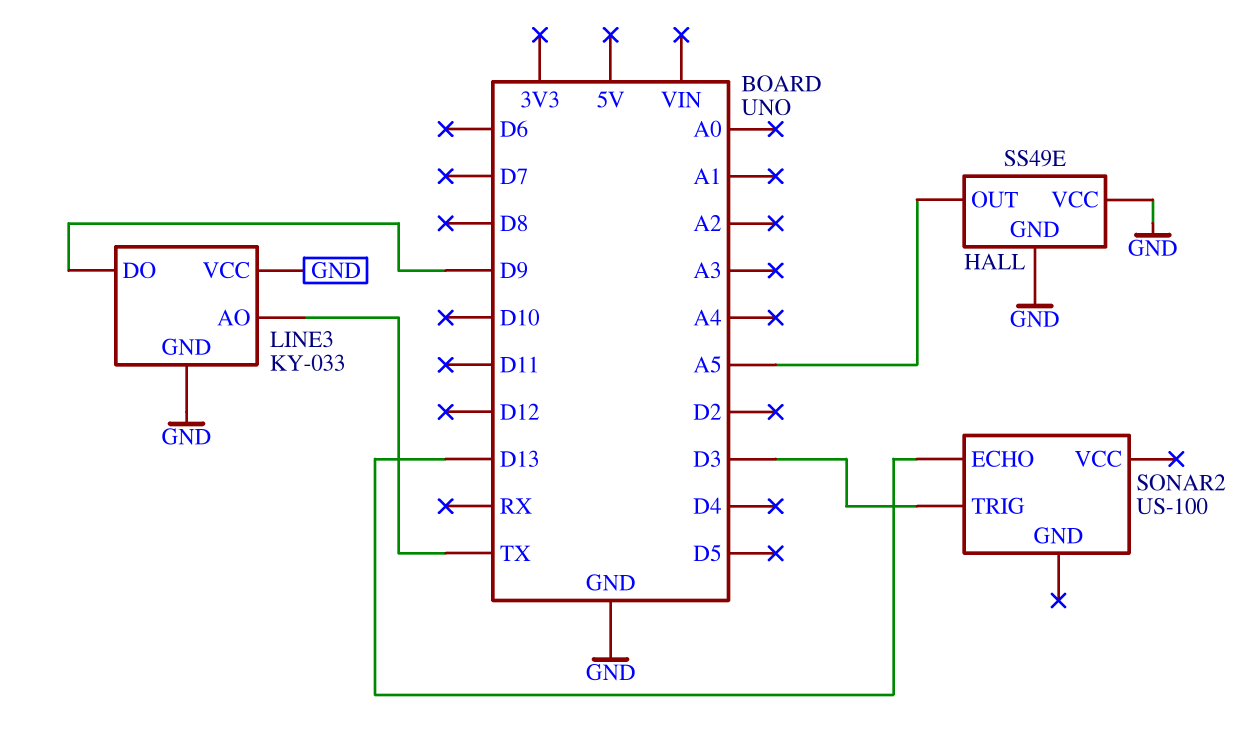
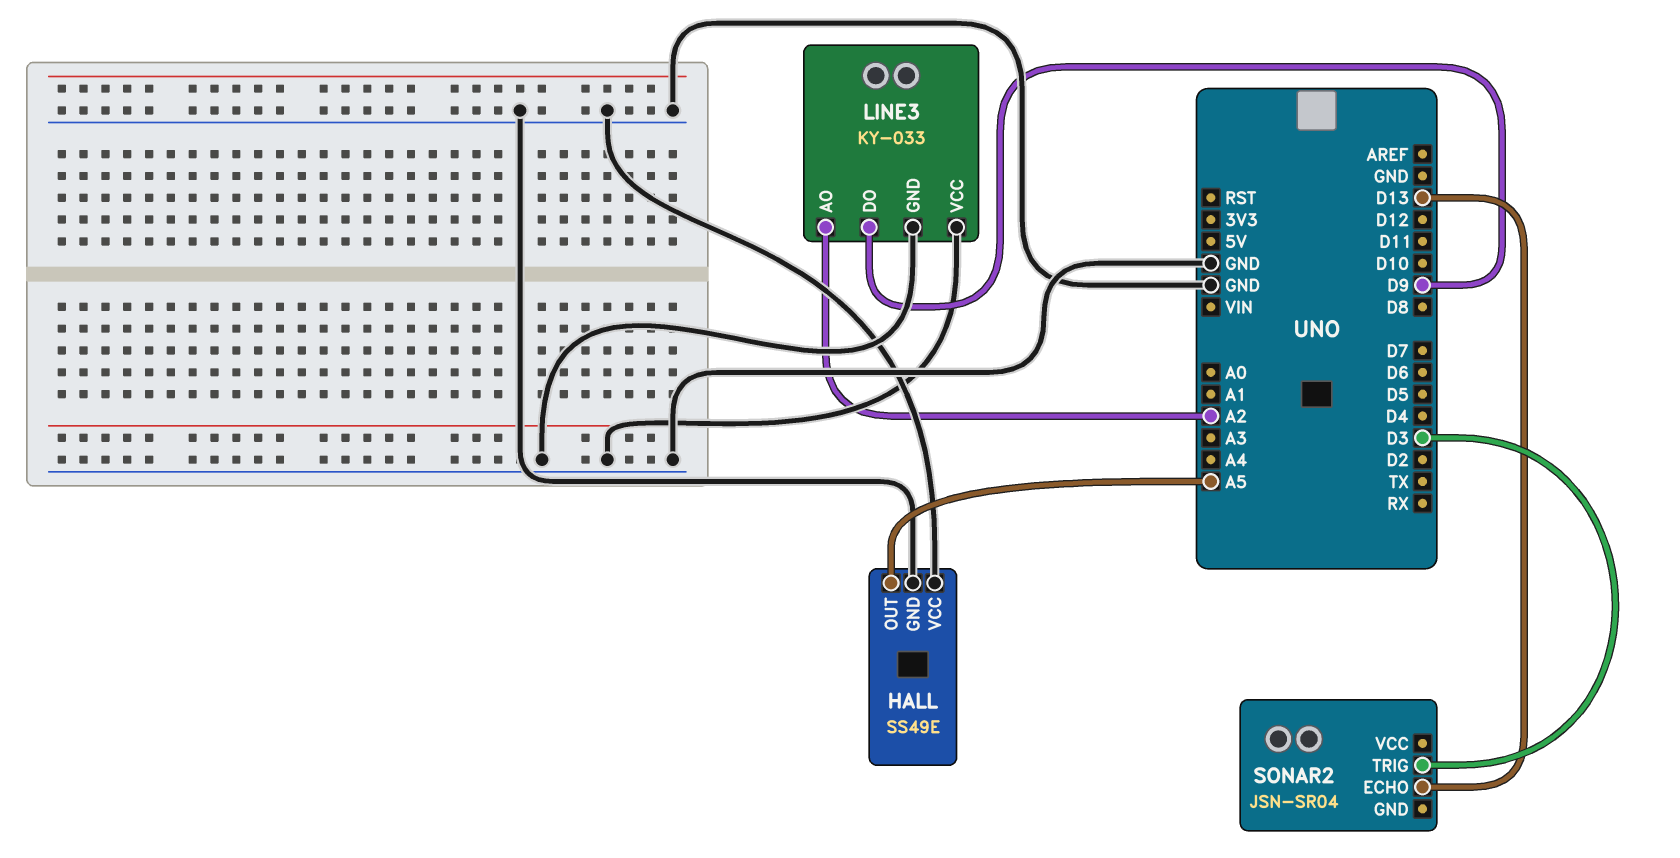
LINE3 pin AO: TX -> A2
SONAR2: US-100 -> JSN-SR04

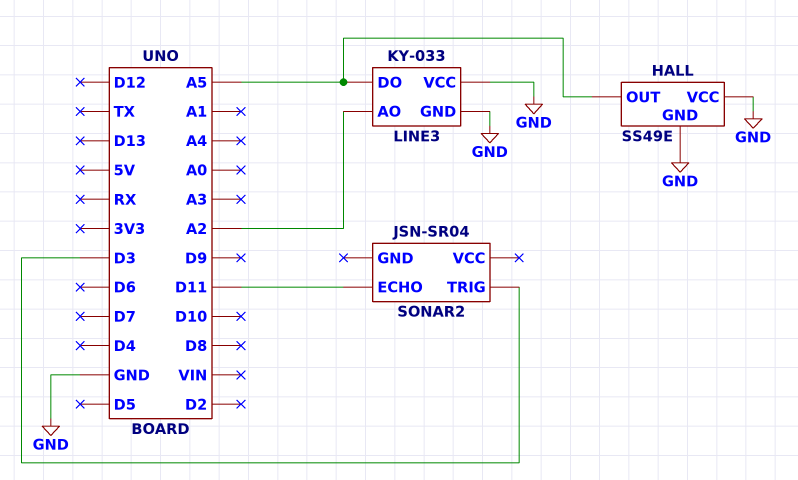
LINE3 pin DO: D9 -> A5
SONAR2 pin ECHO: D13 -> D11

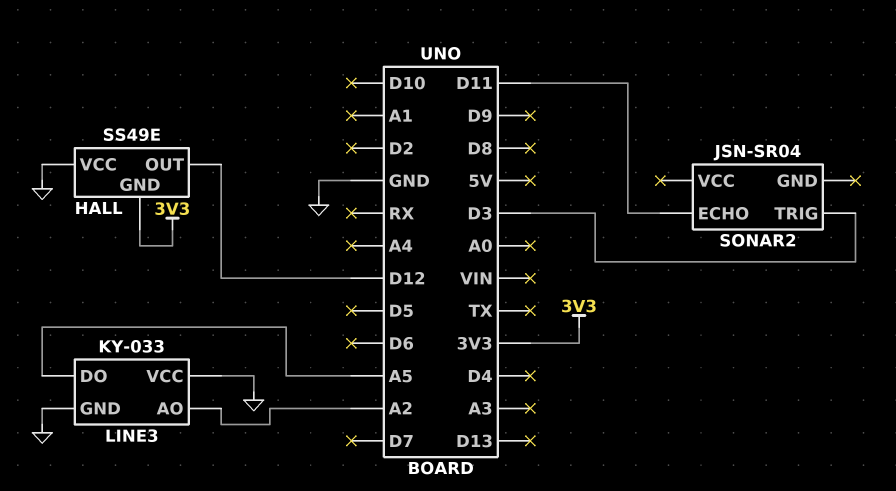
HALL pin GND: GND -> 3V3
HALL pin OUT: A5 -> D12

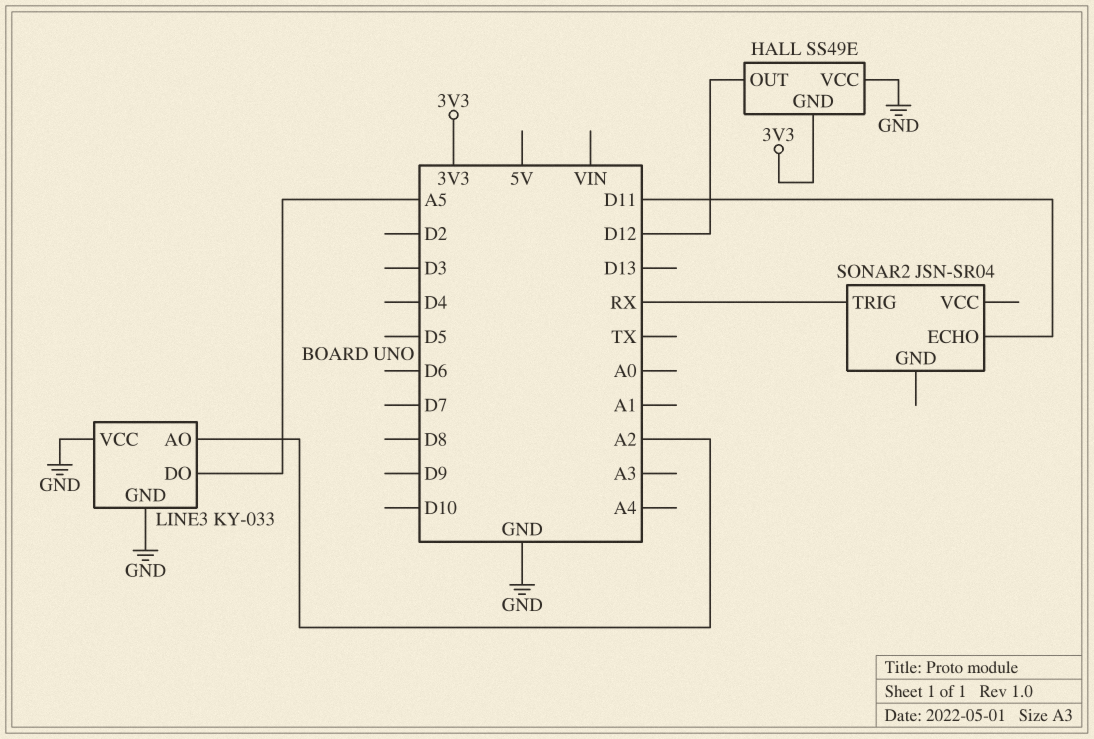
SONAR2 pin TRIG: D3 -> RX

